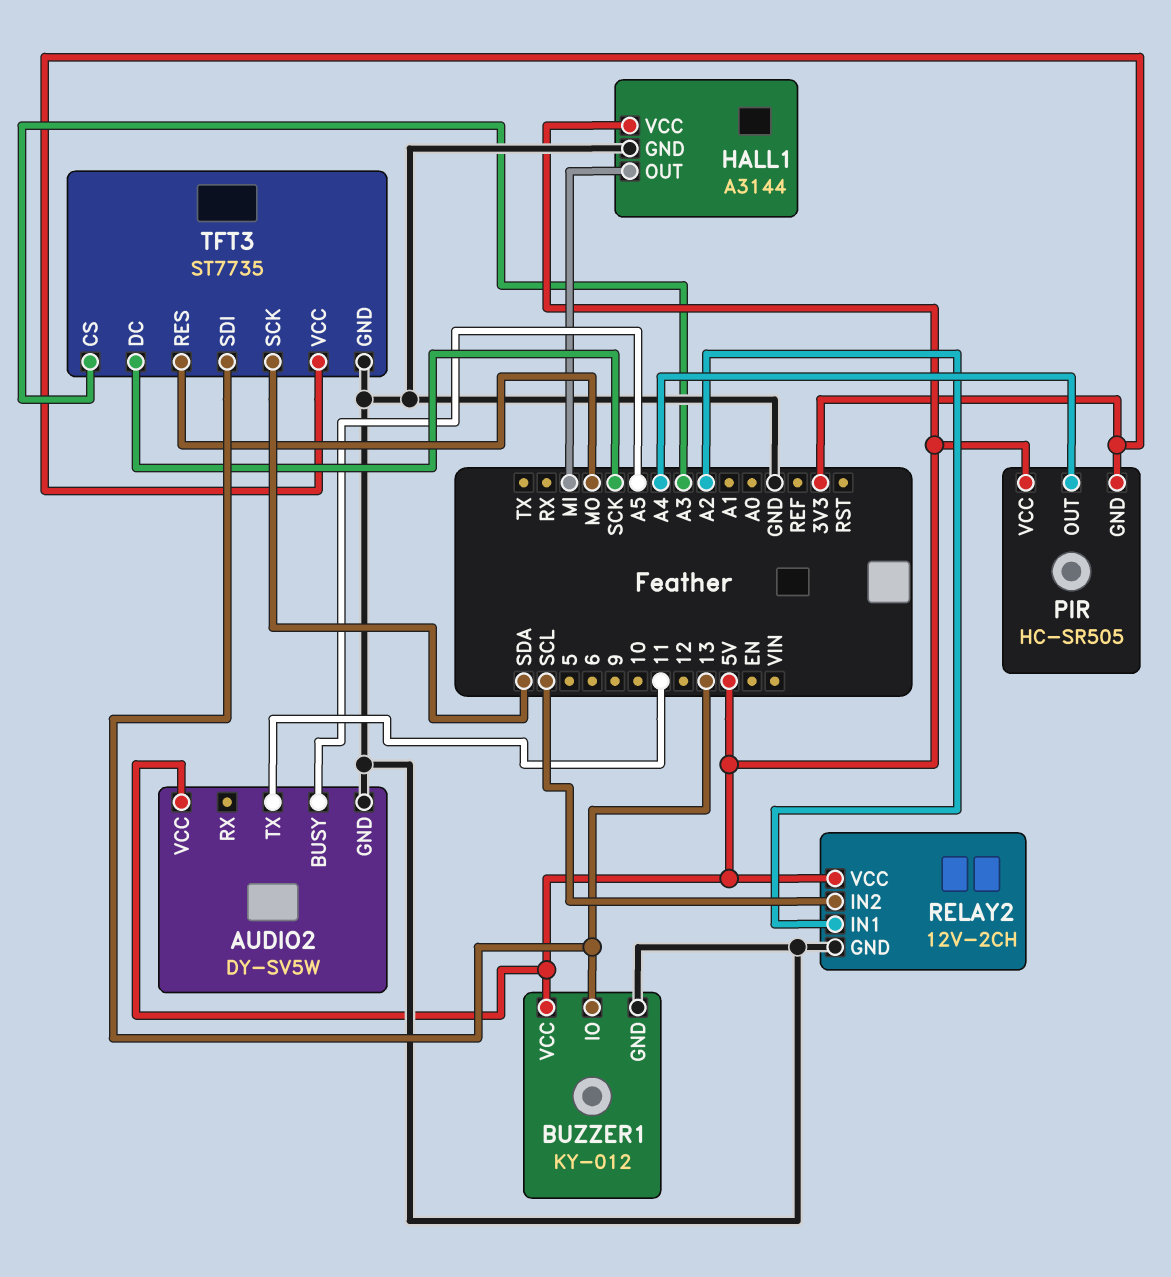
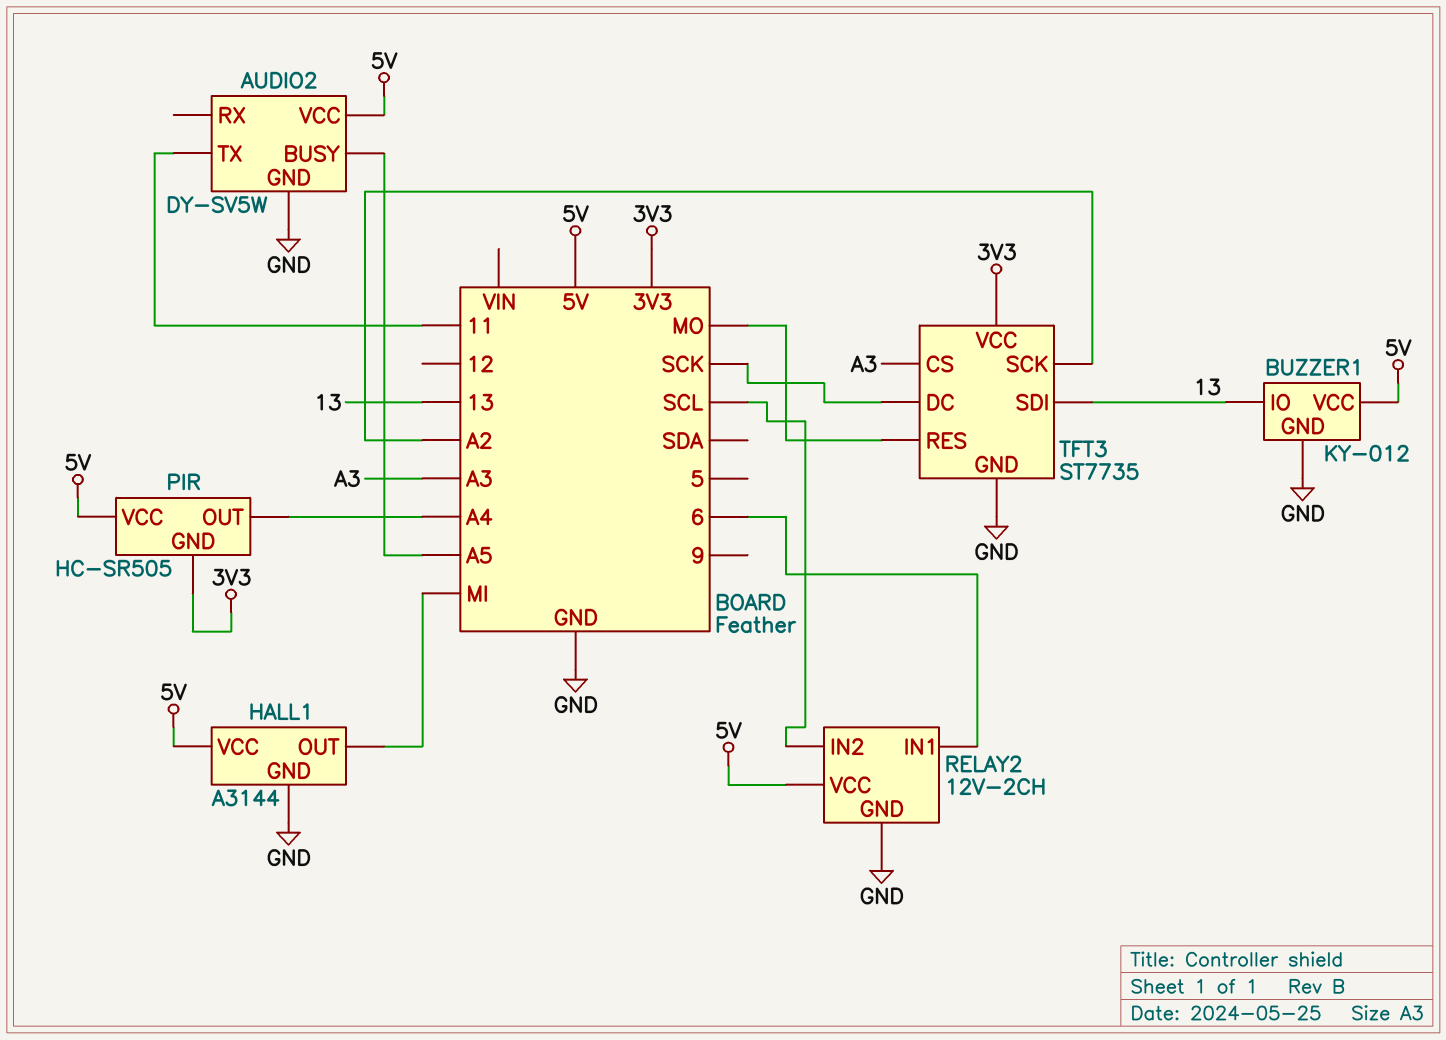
RELAY2 pin IN1: A2 -> 6
TFT3 pin SCK: SDA -> A2

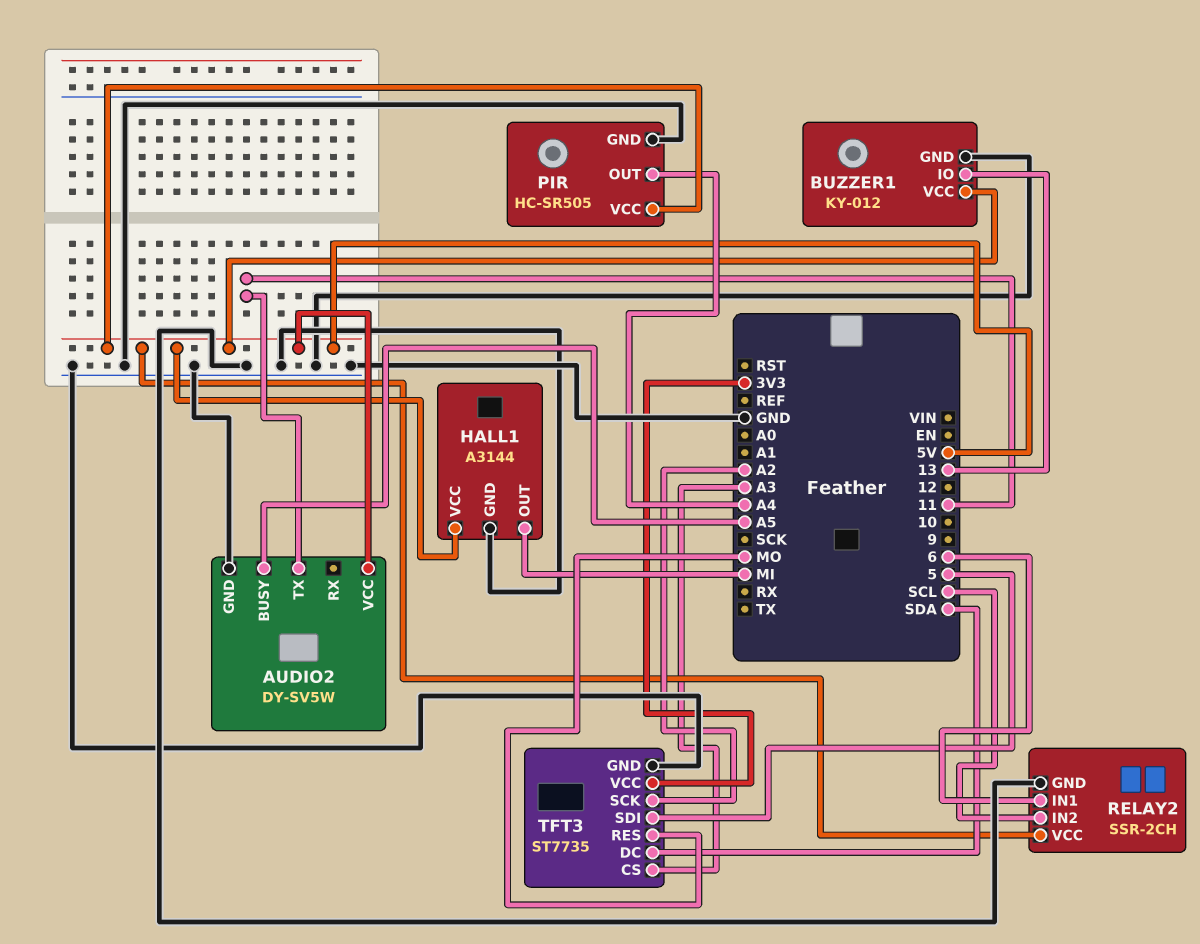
PIR pin GND: 3V3 -> GND
RELAY2: 12V-2CH -> SSR-2CH
TFT3 pin DC: SCK -> SDA
TFT3 pin SDI: 13 -> 5

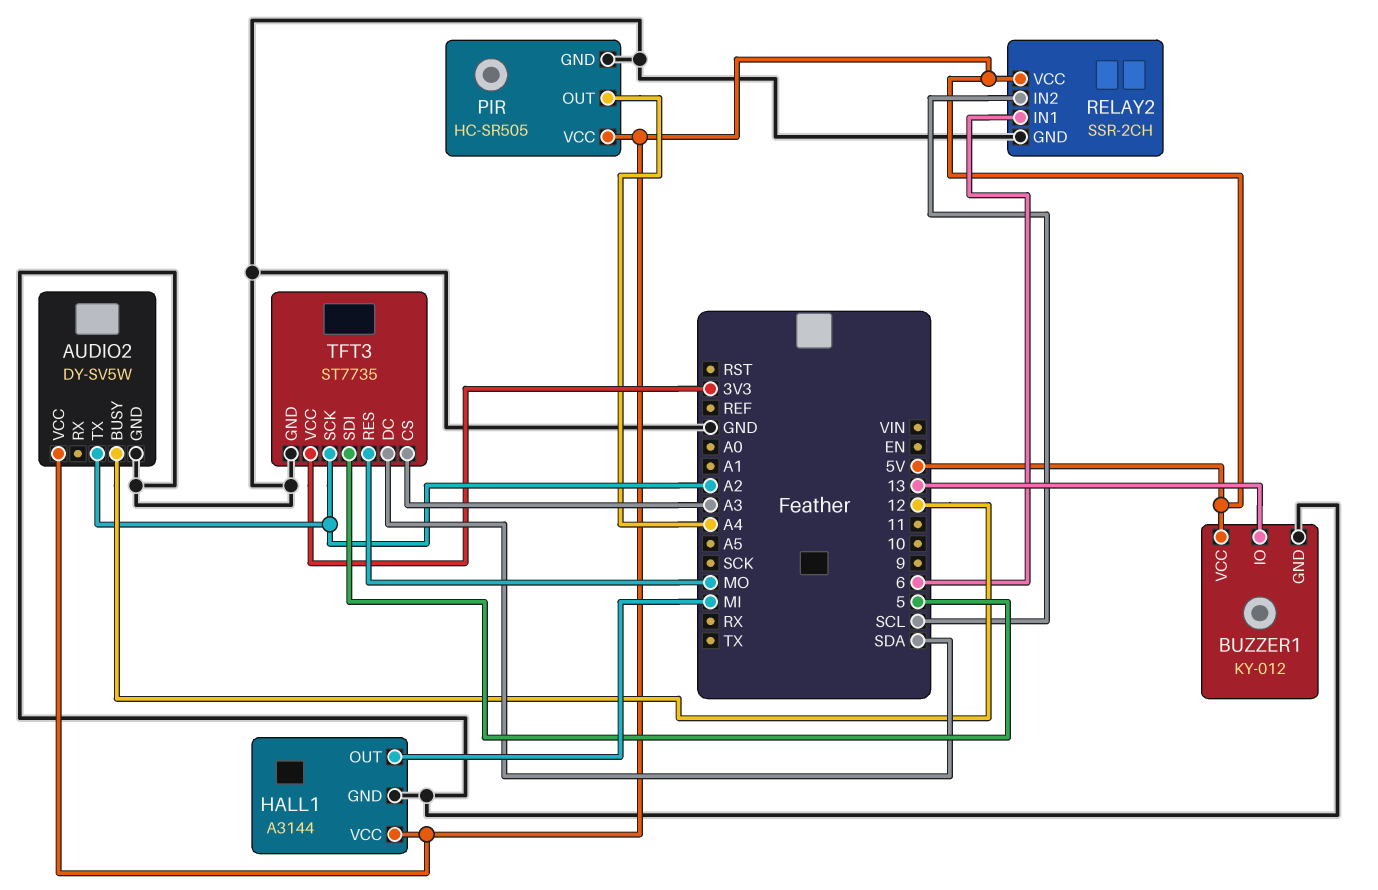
AUDIO2 pin BUSY: A5 -> 12
AUDIO2 pin TX: 11 -> A2

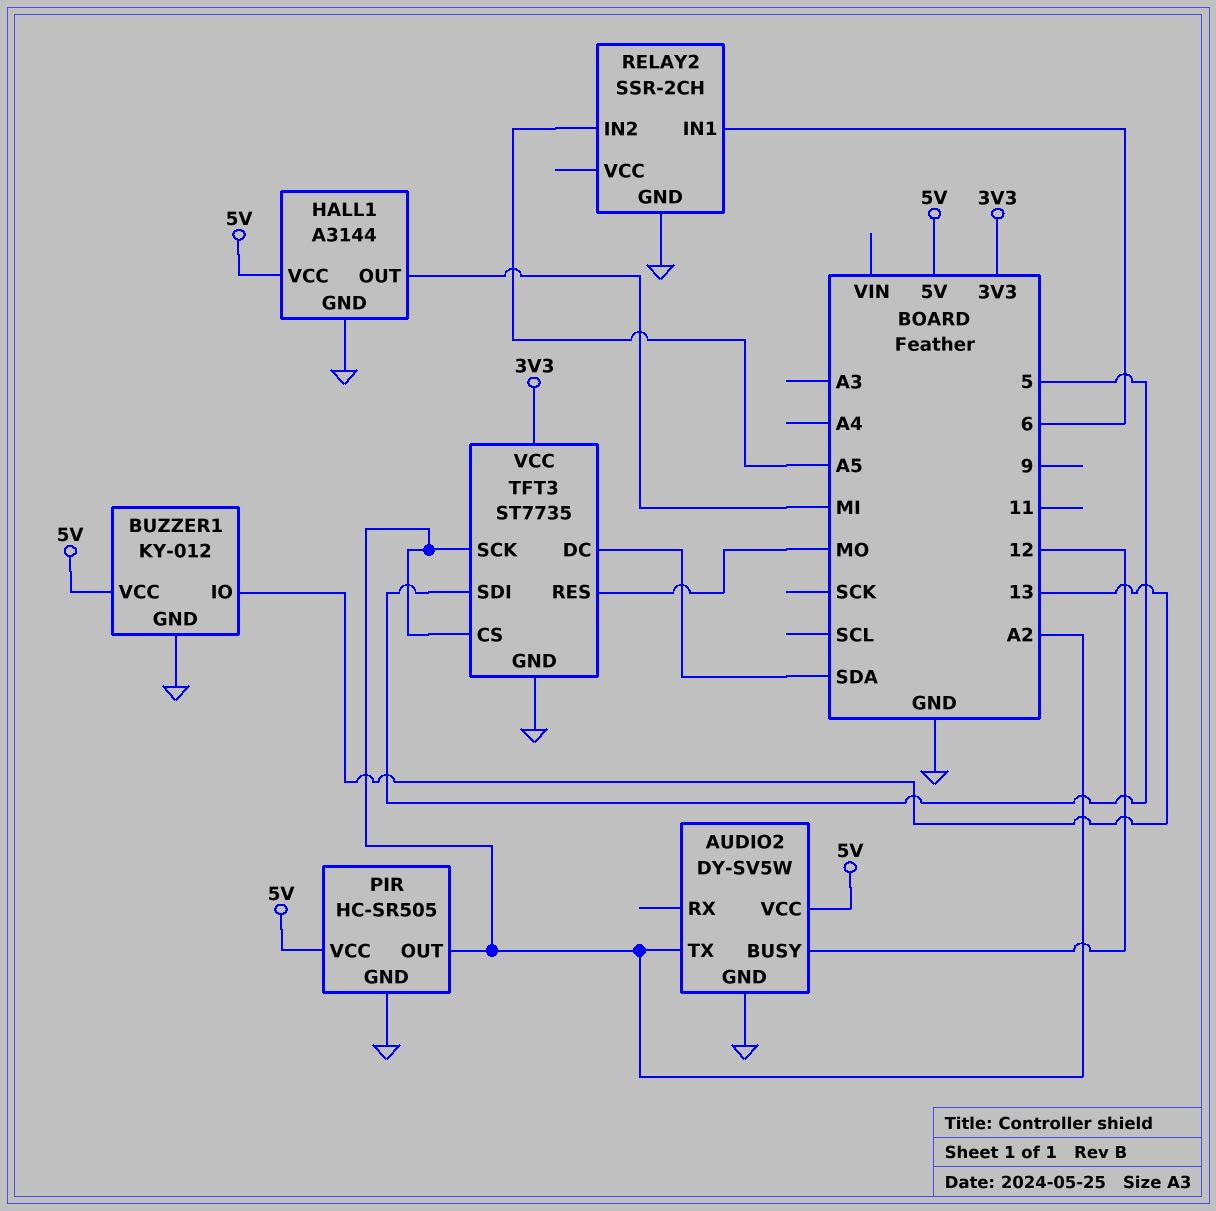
PIR pin OUT: A4 -> A2
RELAY2 pin IN2: SCL -> A5
RELAY2 pin VCC: 5V -> none
TFT3 pin CS: A3 -> A2

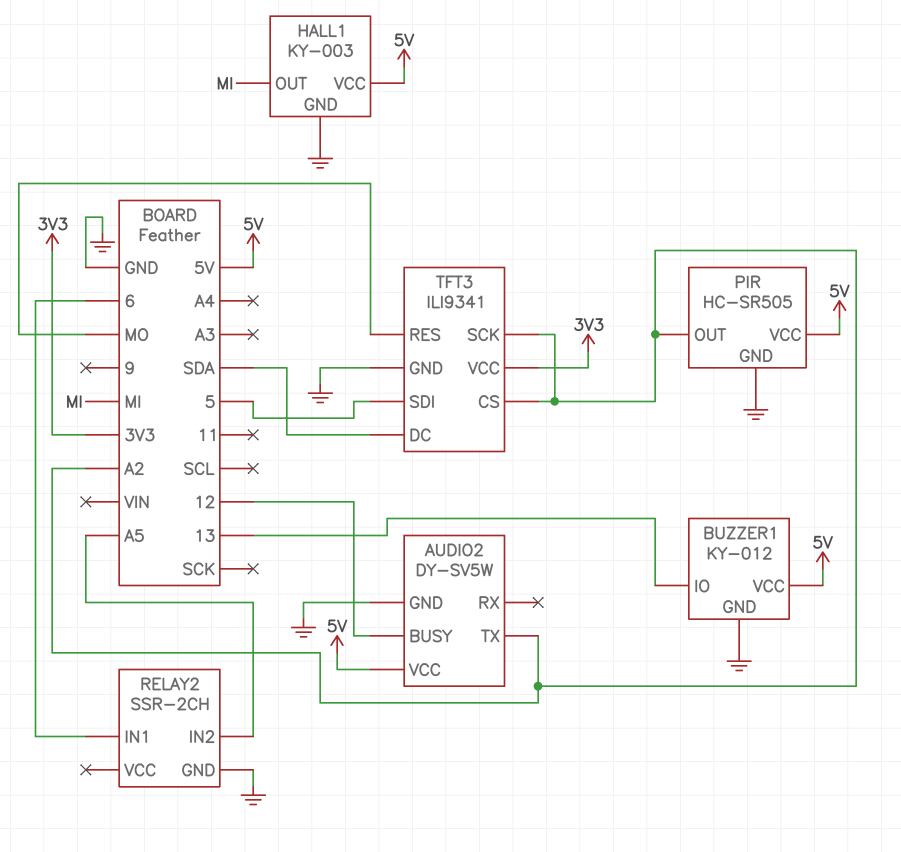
HALL1: A3144 -> KY-003
TFT3: ST7735 -> ILI9341

